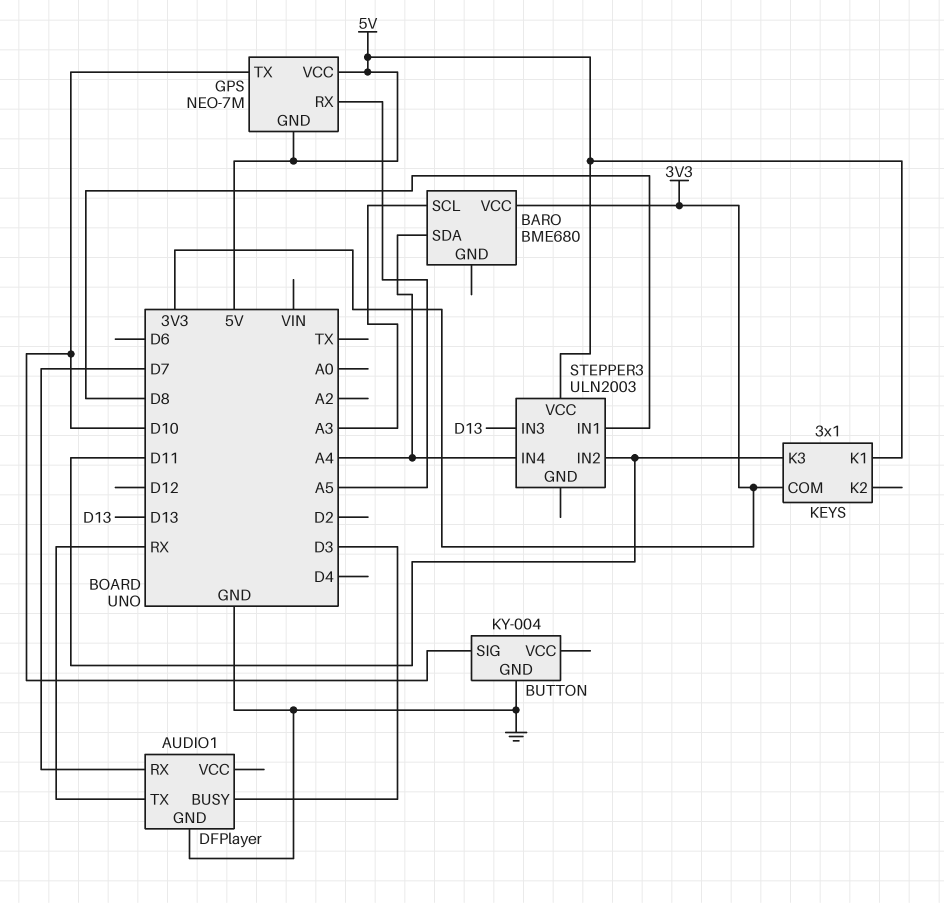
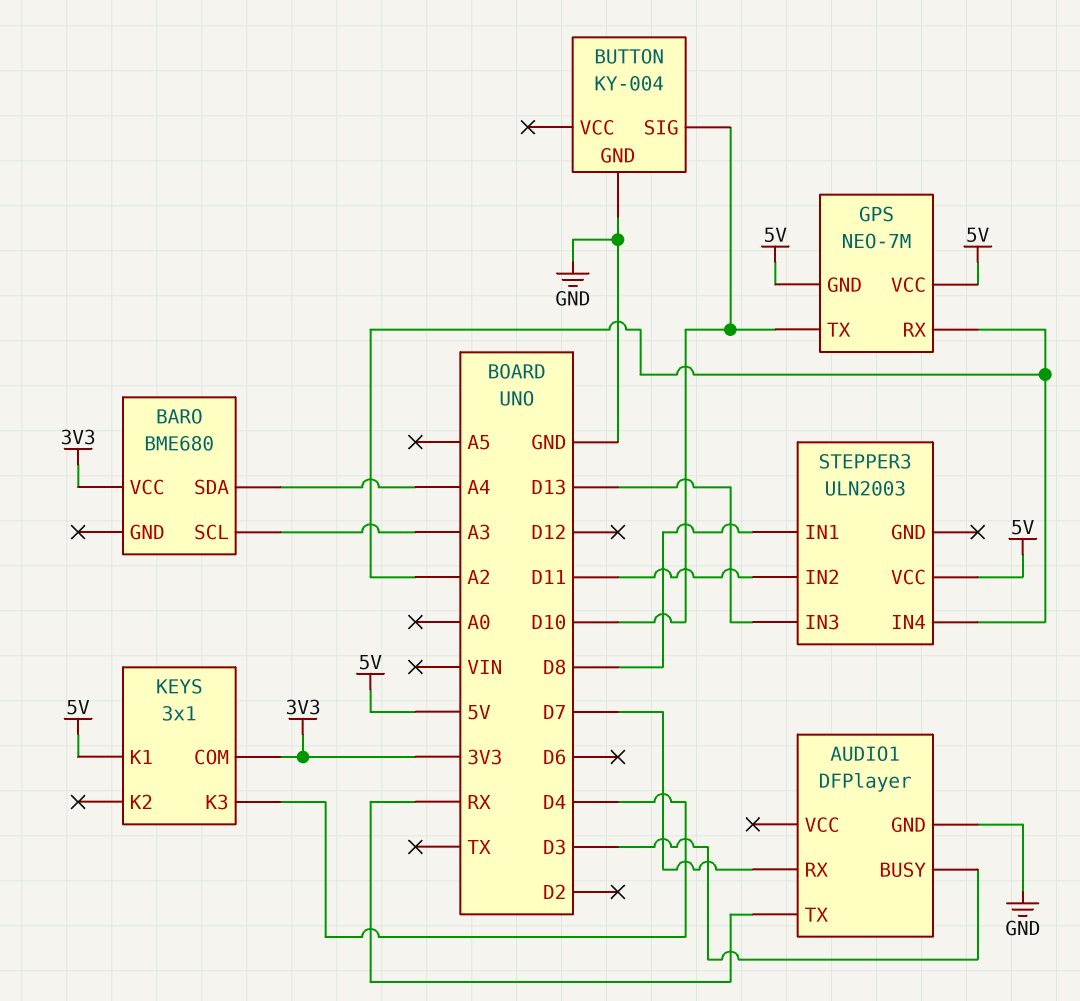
GPS pin RX: A5 -> A2
KEYS pin K3: D11 -> D4
STEPPER3 pin IN4: A4 -> A2

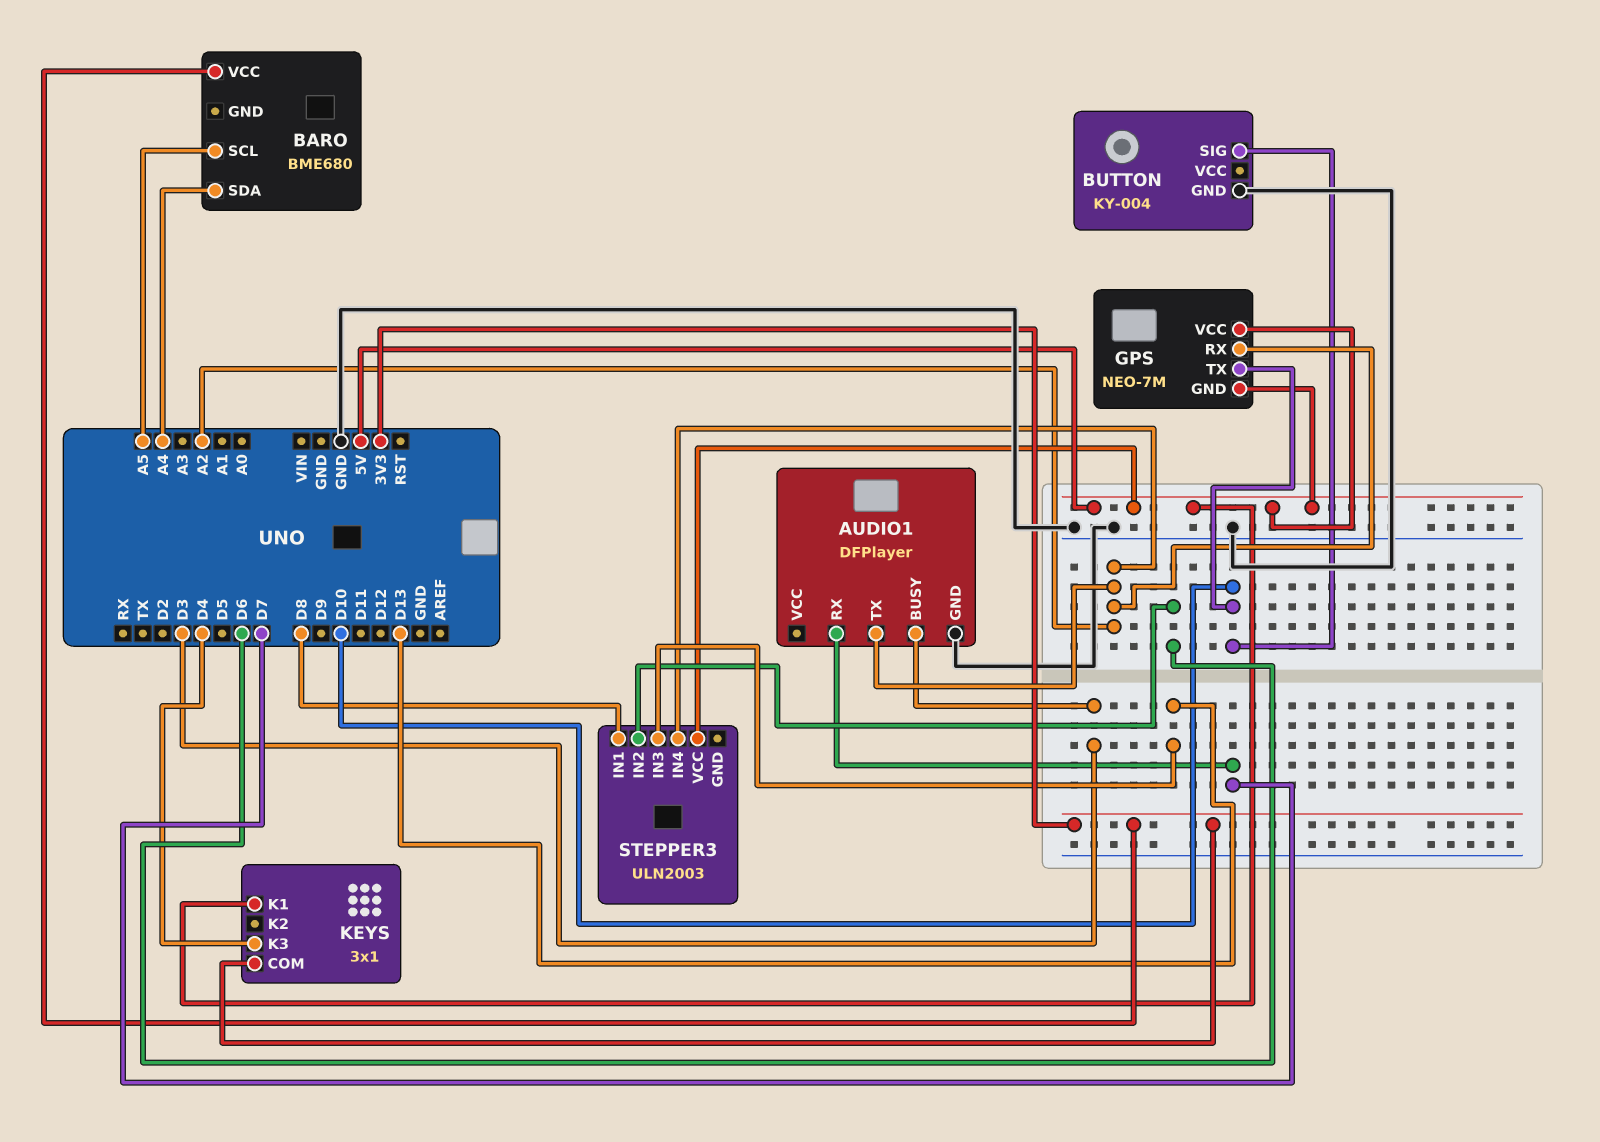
AUDIO1 pin TX: RX -> A2
BARO pin SCL: A3 -> A5
STEPPER3 pin IN2: D11 -> D6

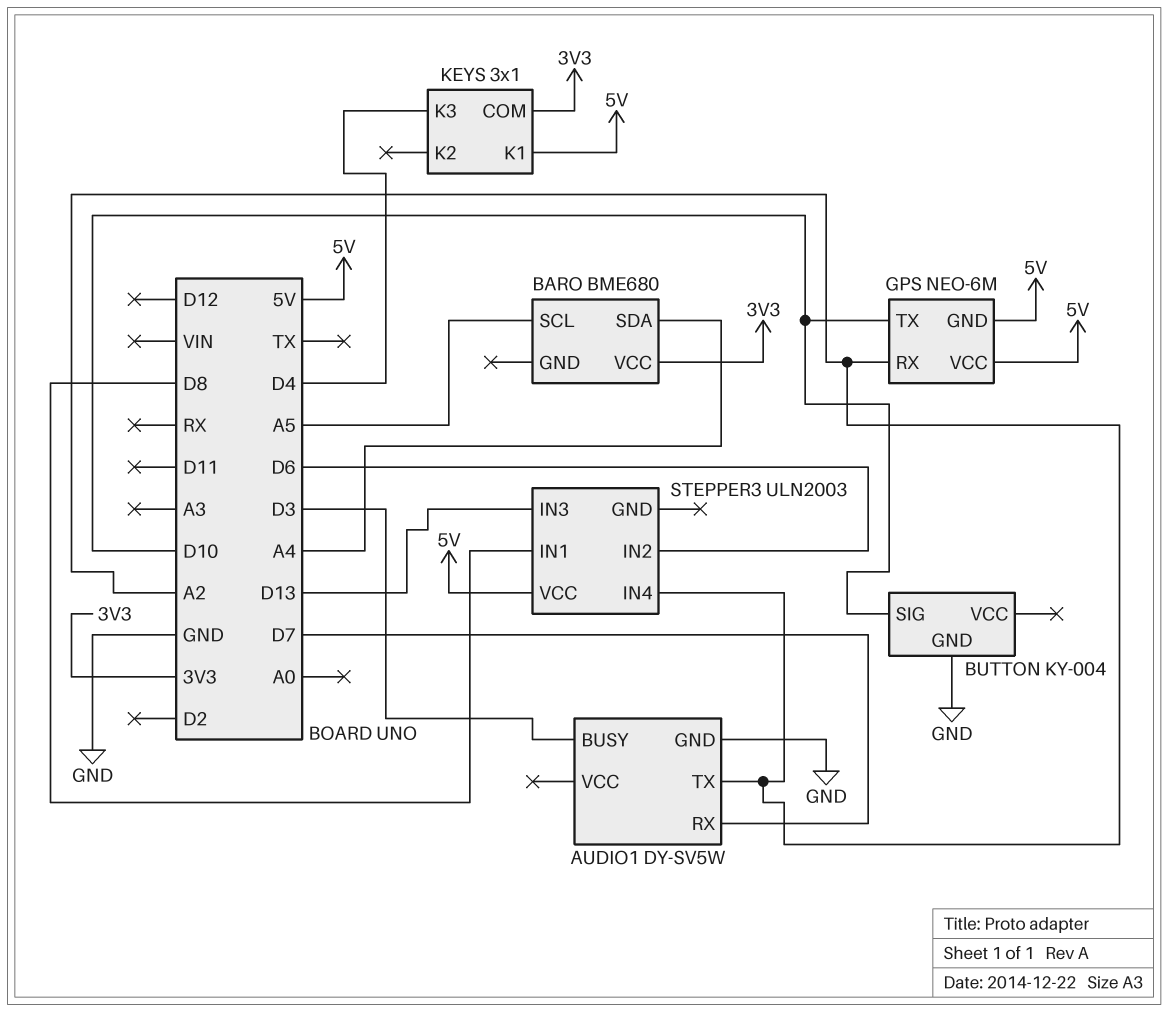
AUDIO1: DFPlayer -> DY-SV5W
GPS: NEO-7M -> NEO-6M

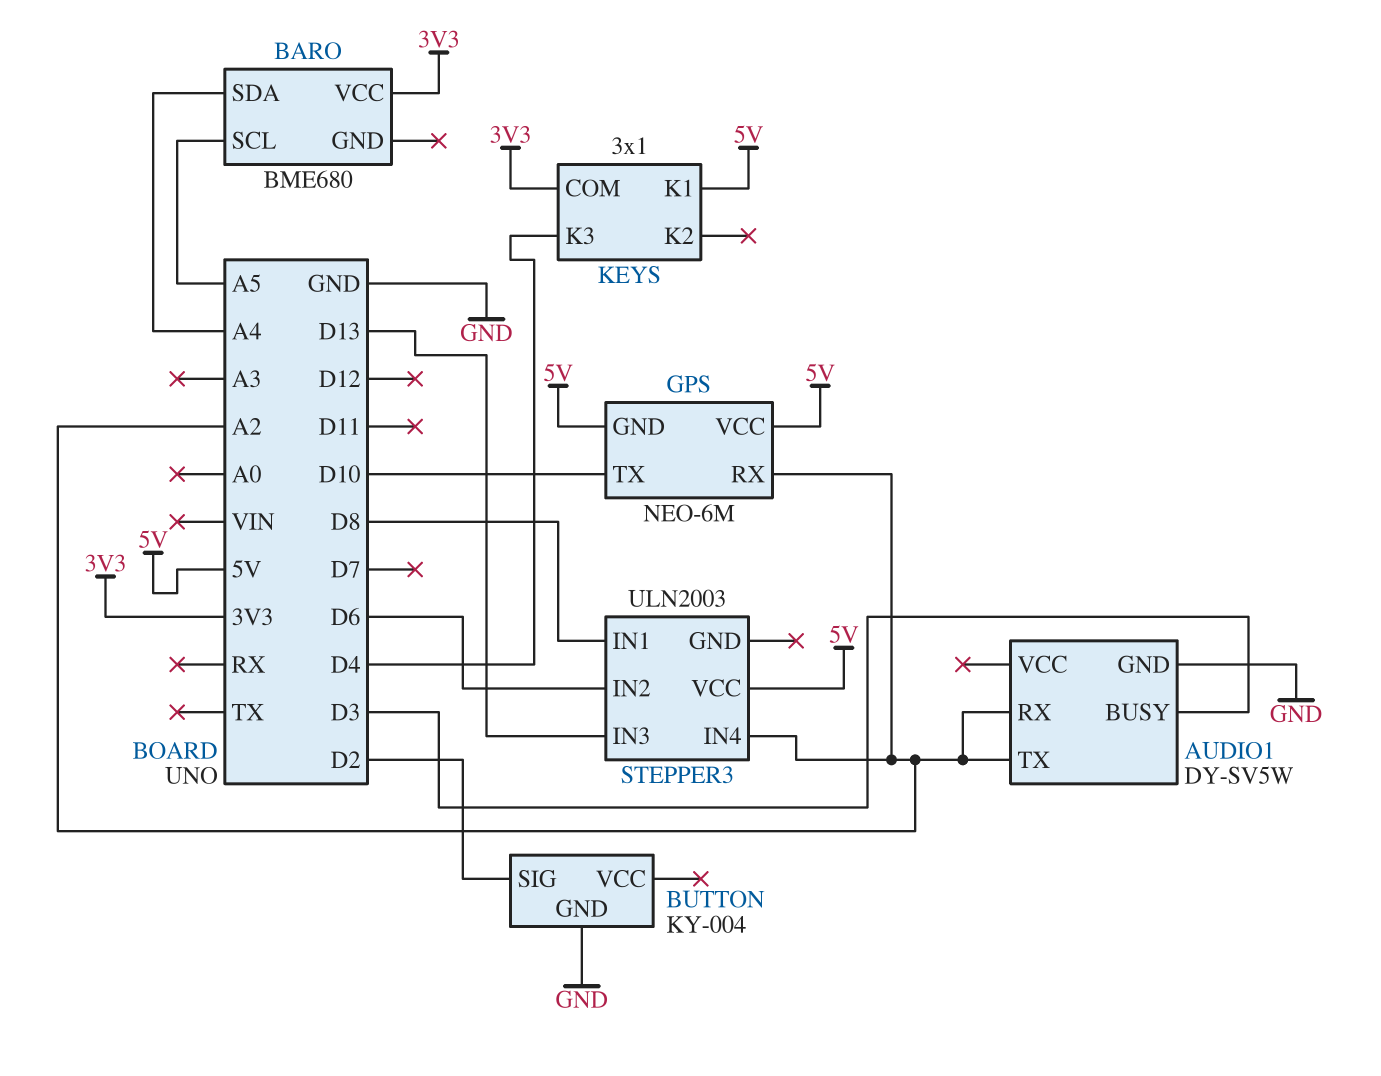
AUDIO1 pin RX: D7 -> A2
BUTTON pin SIG: D10 -> D2

